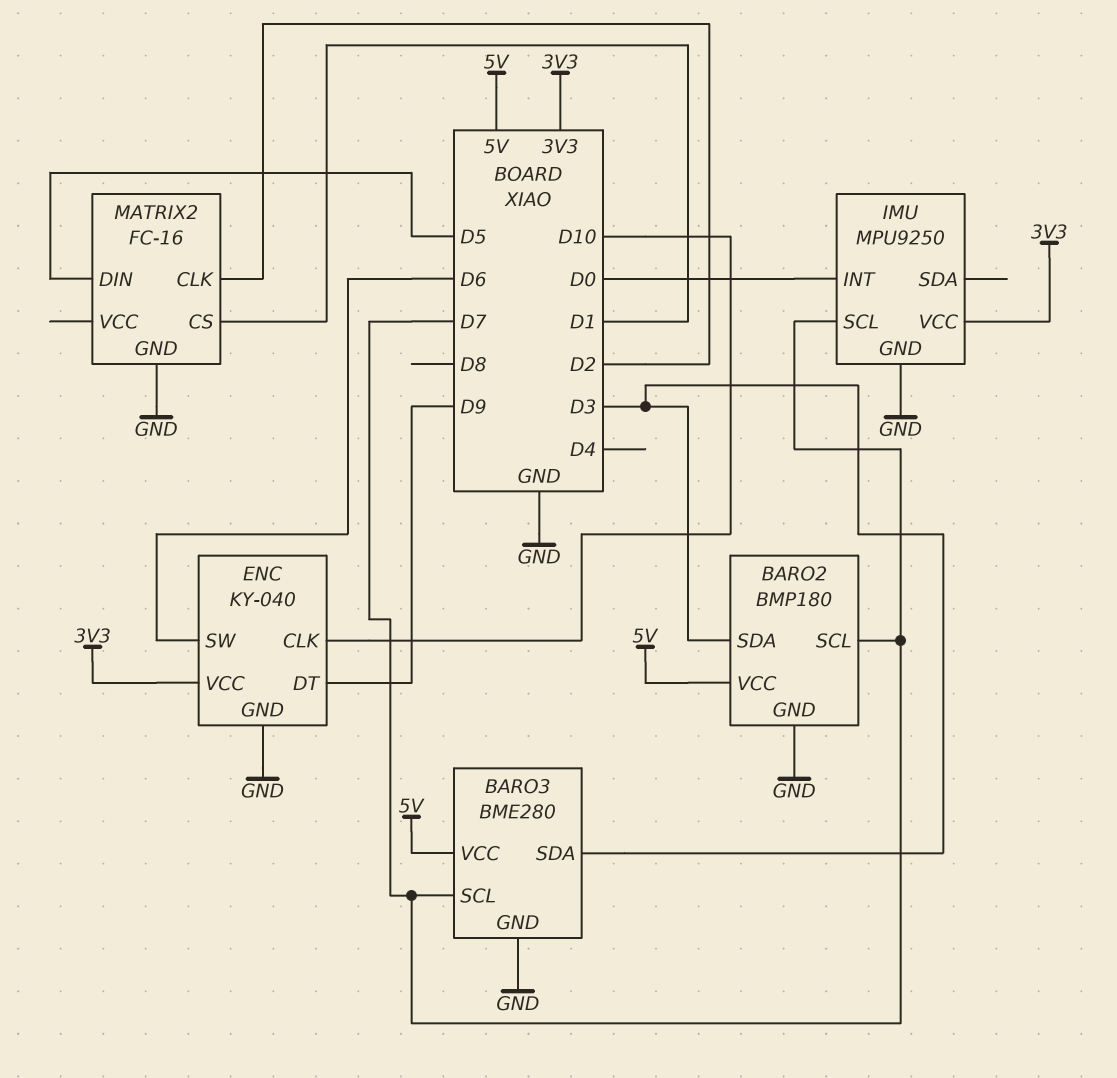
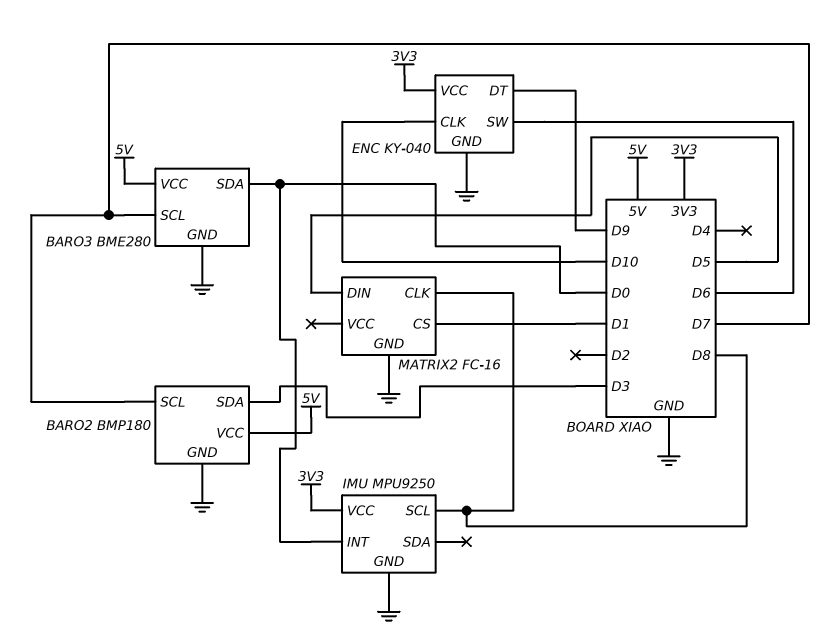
BARO3 pin SDA: D3 -> D0
IMU pin SCL: D7 -> D8
MATRIX2 pin CLK: D2 -> D8

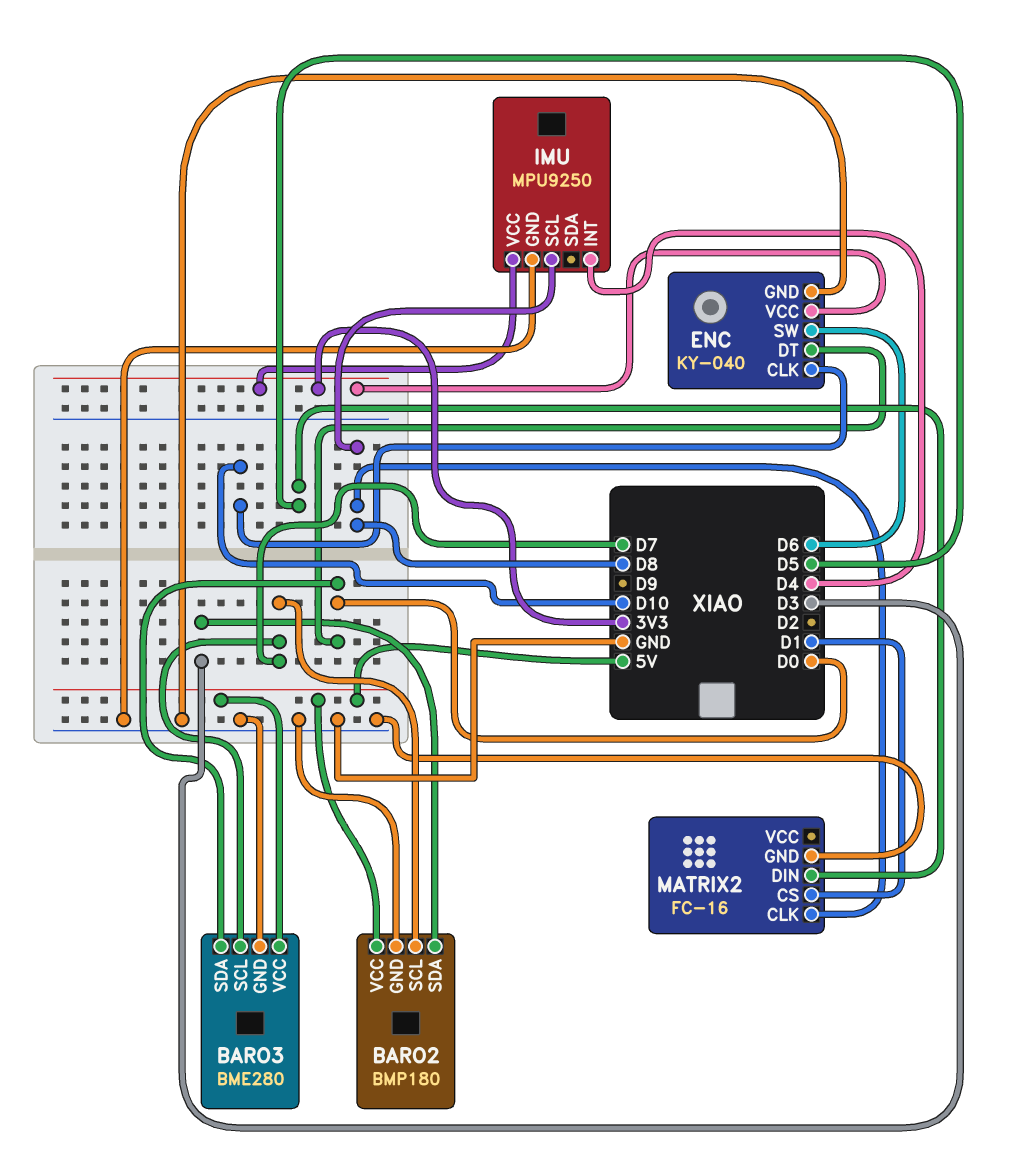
ENC pin DT: D9 -> D0
IMU pin INT: D0 -> D4

